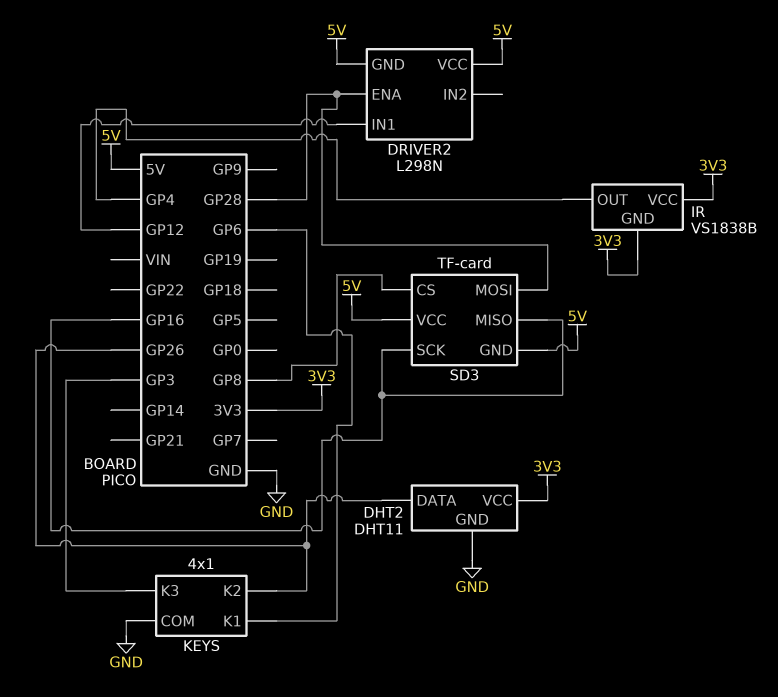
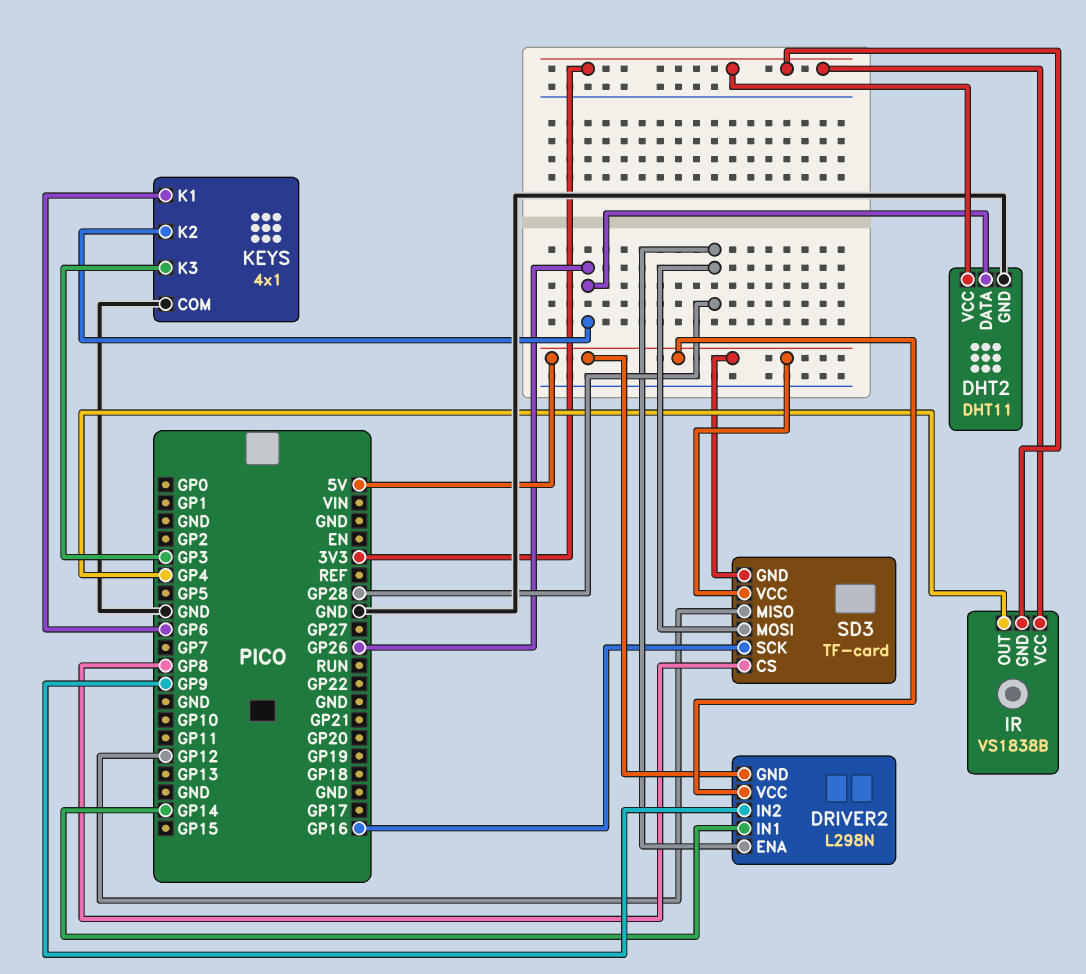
DRIVER2 pin IN1: GP12 -> GP14
DRIVER2 pin IN2: none -> GP9
SD3 pin MISO: GP16 -> GP12

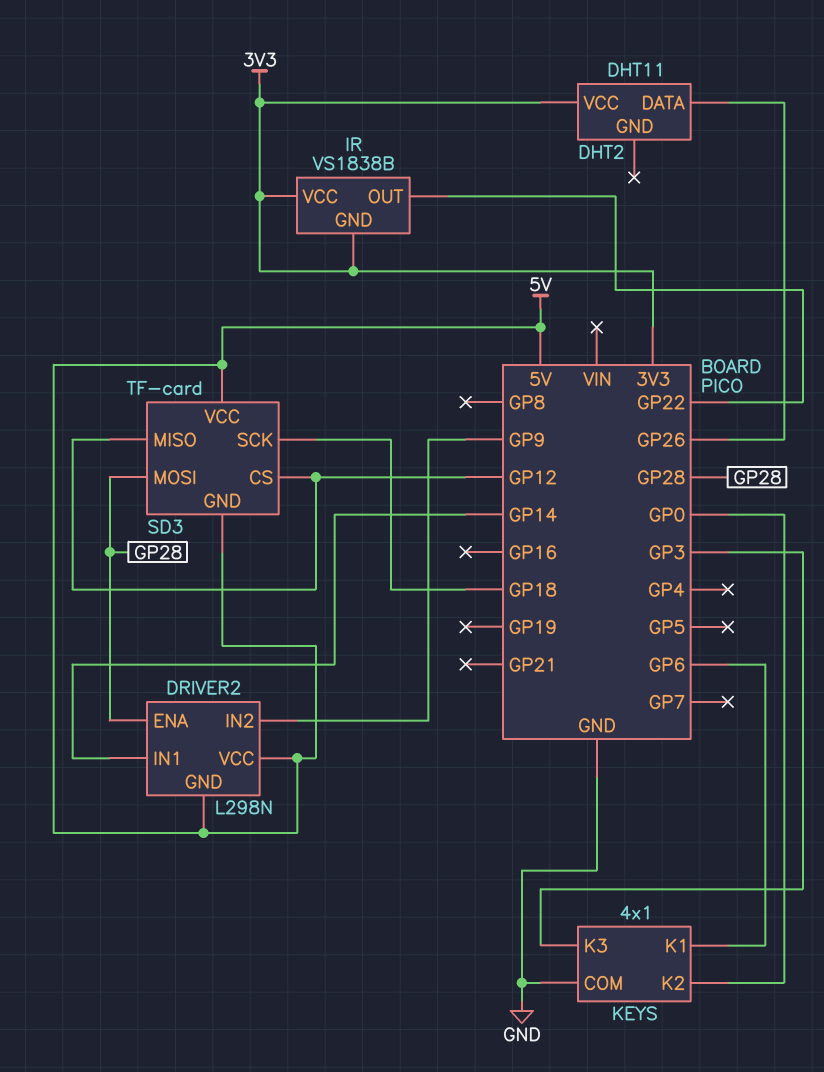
DHT2 pin GND: GND -> none
IR pin OUT: GP4 -> GP22
KEYS pin K2: GP26 -> GP0
SD3 pin CS: GP8 -> GP12
SD3 pin SCK: GP16 -> GP18

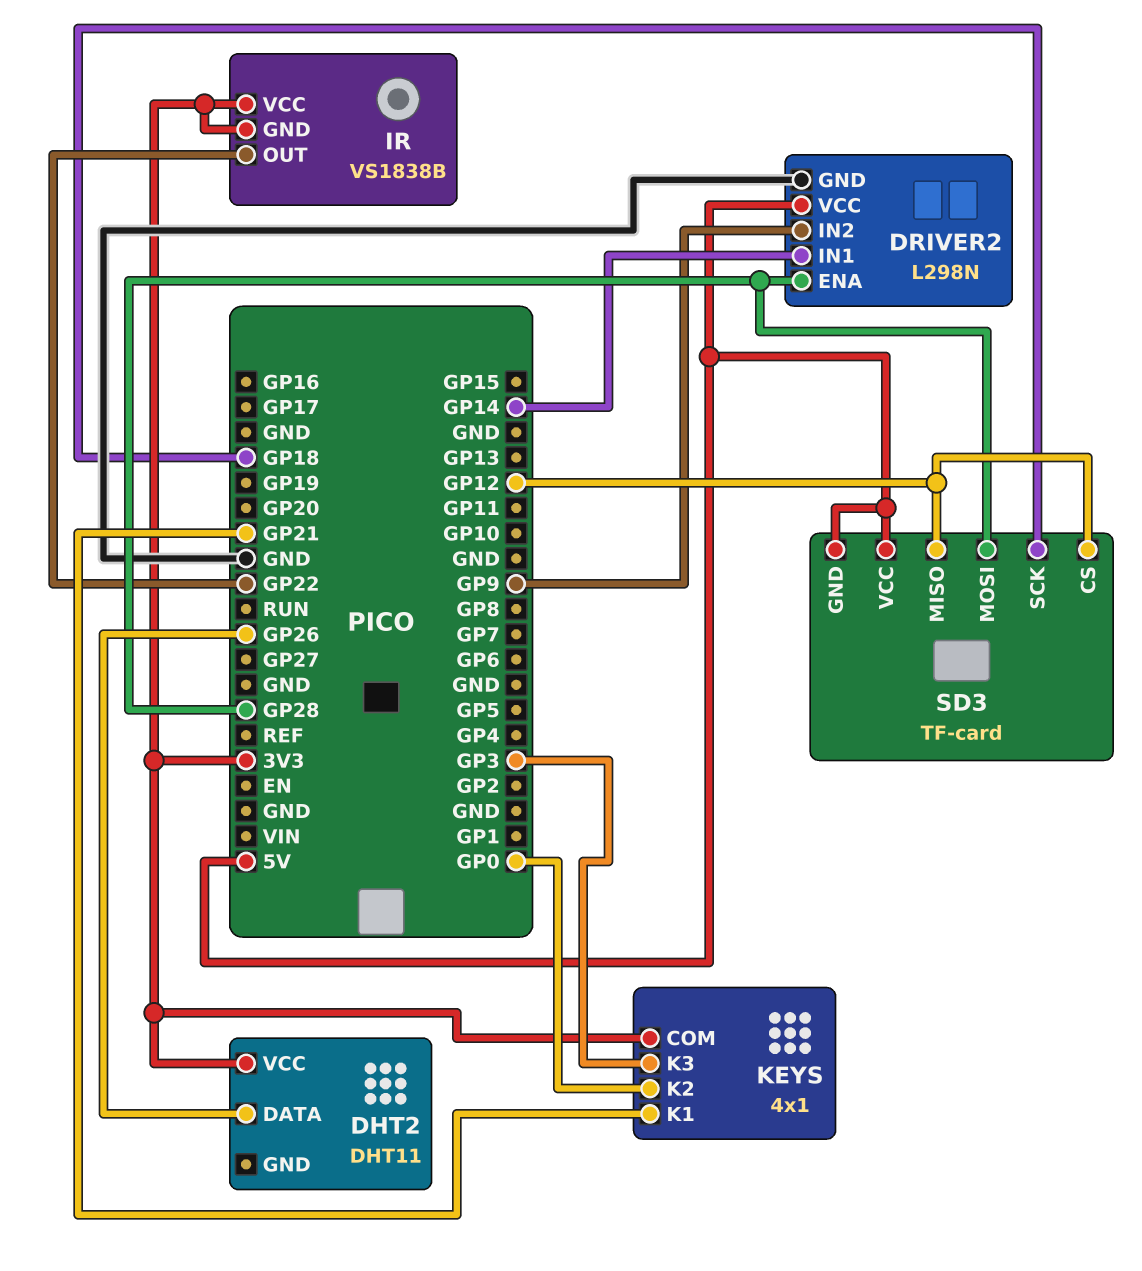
DRIVER2 pin GND: 5V -> GND
KEYS pin COM: GND -> 3V3
KEYS pin K1: GP6 -> GP21

